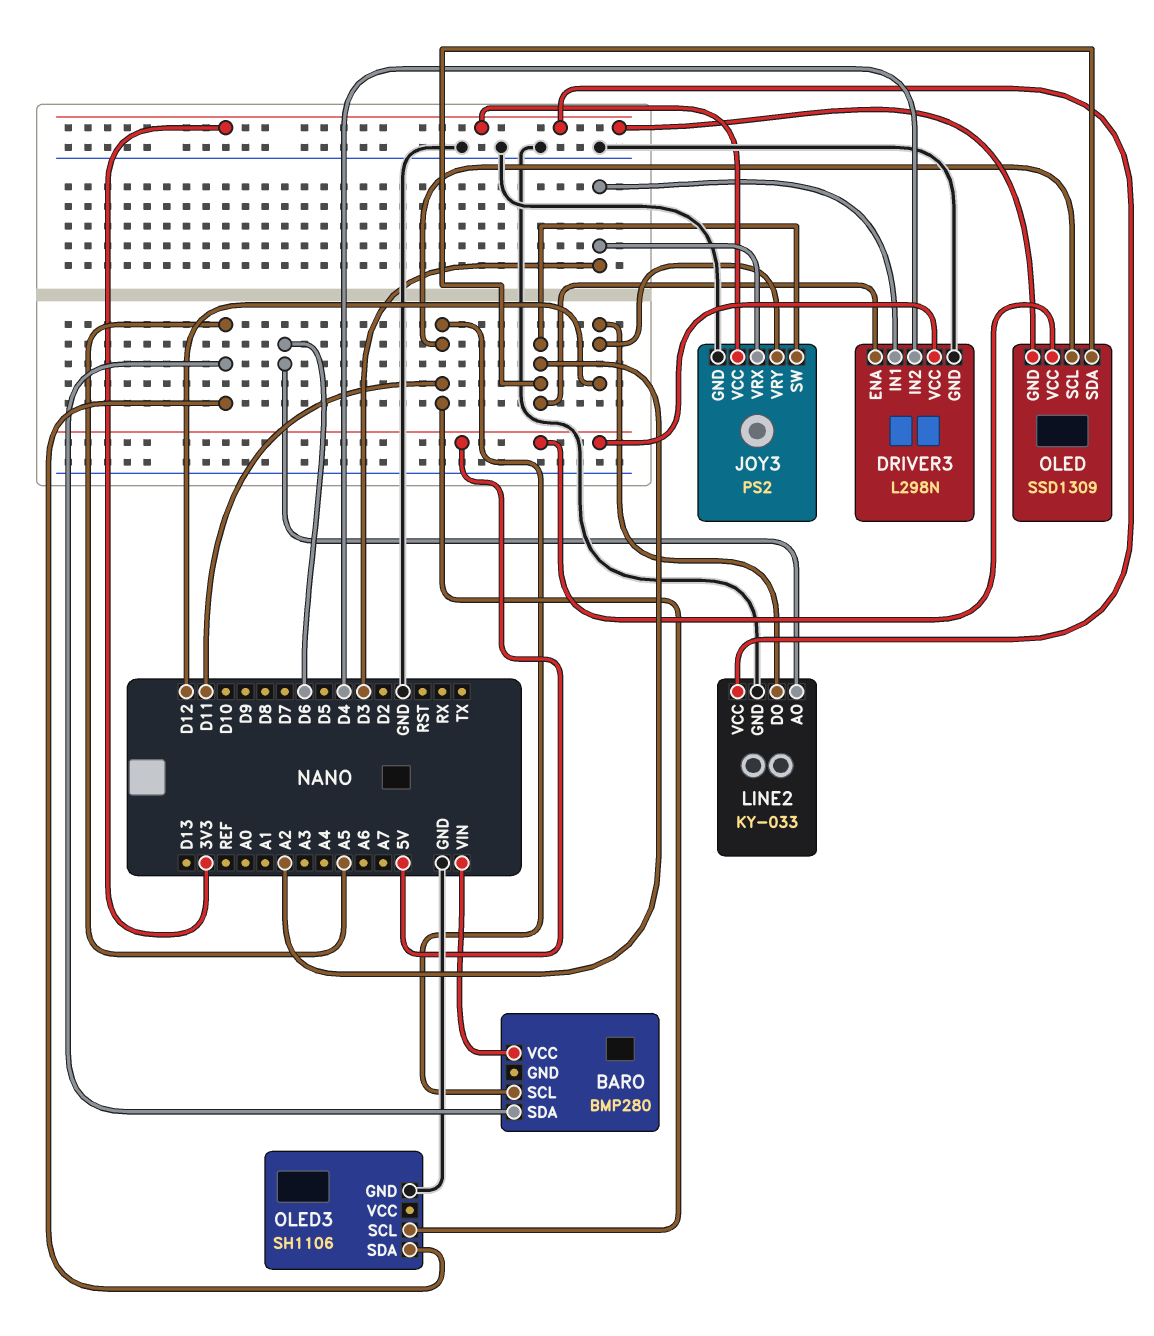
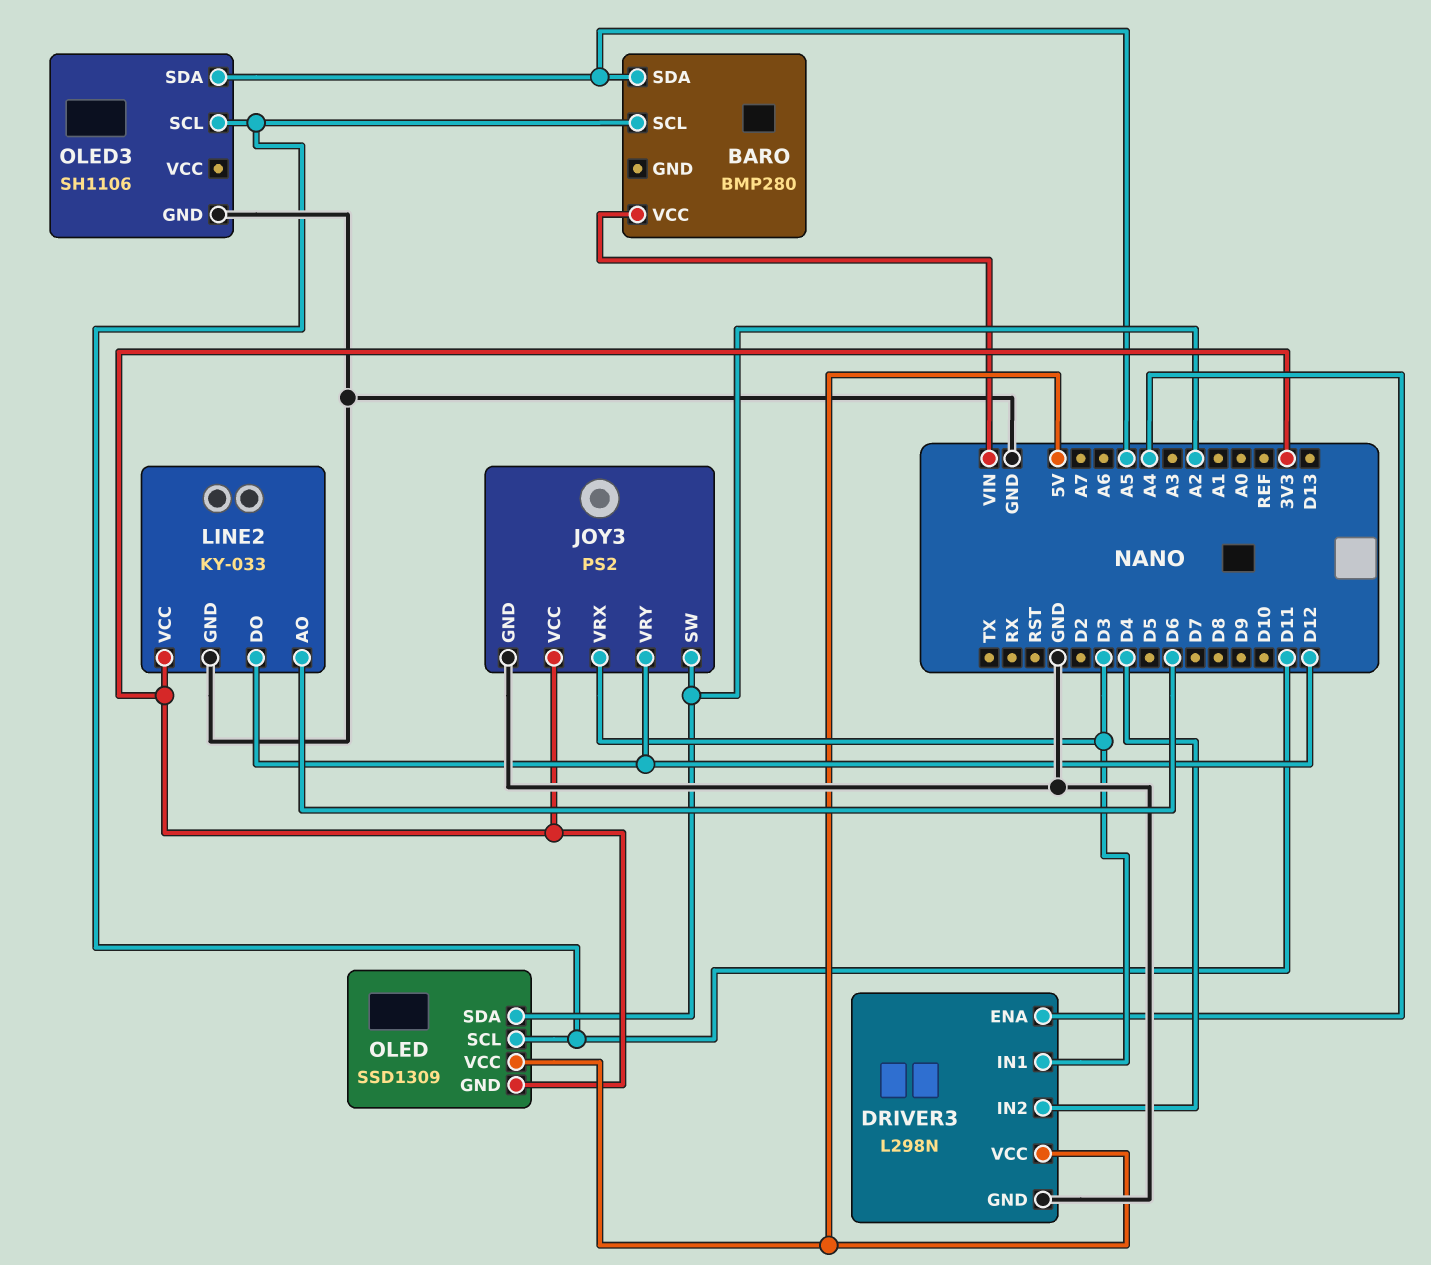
DRIVER3 pin ENA: A2 -> A4

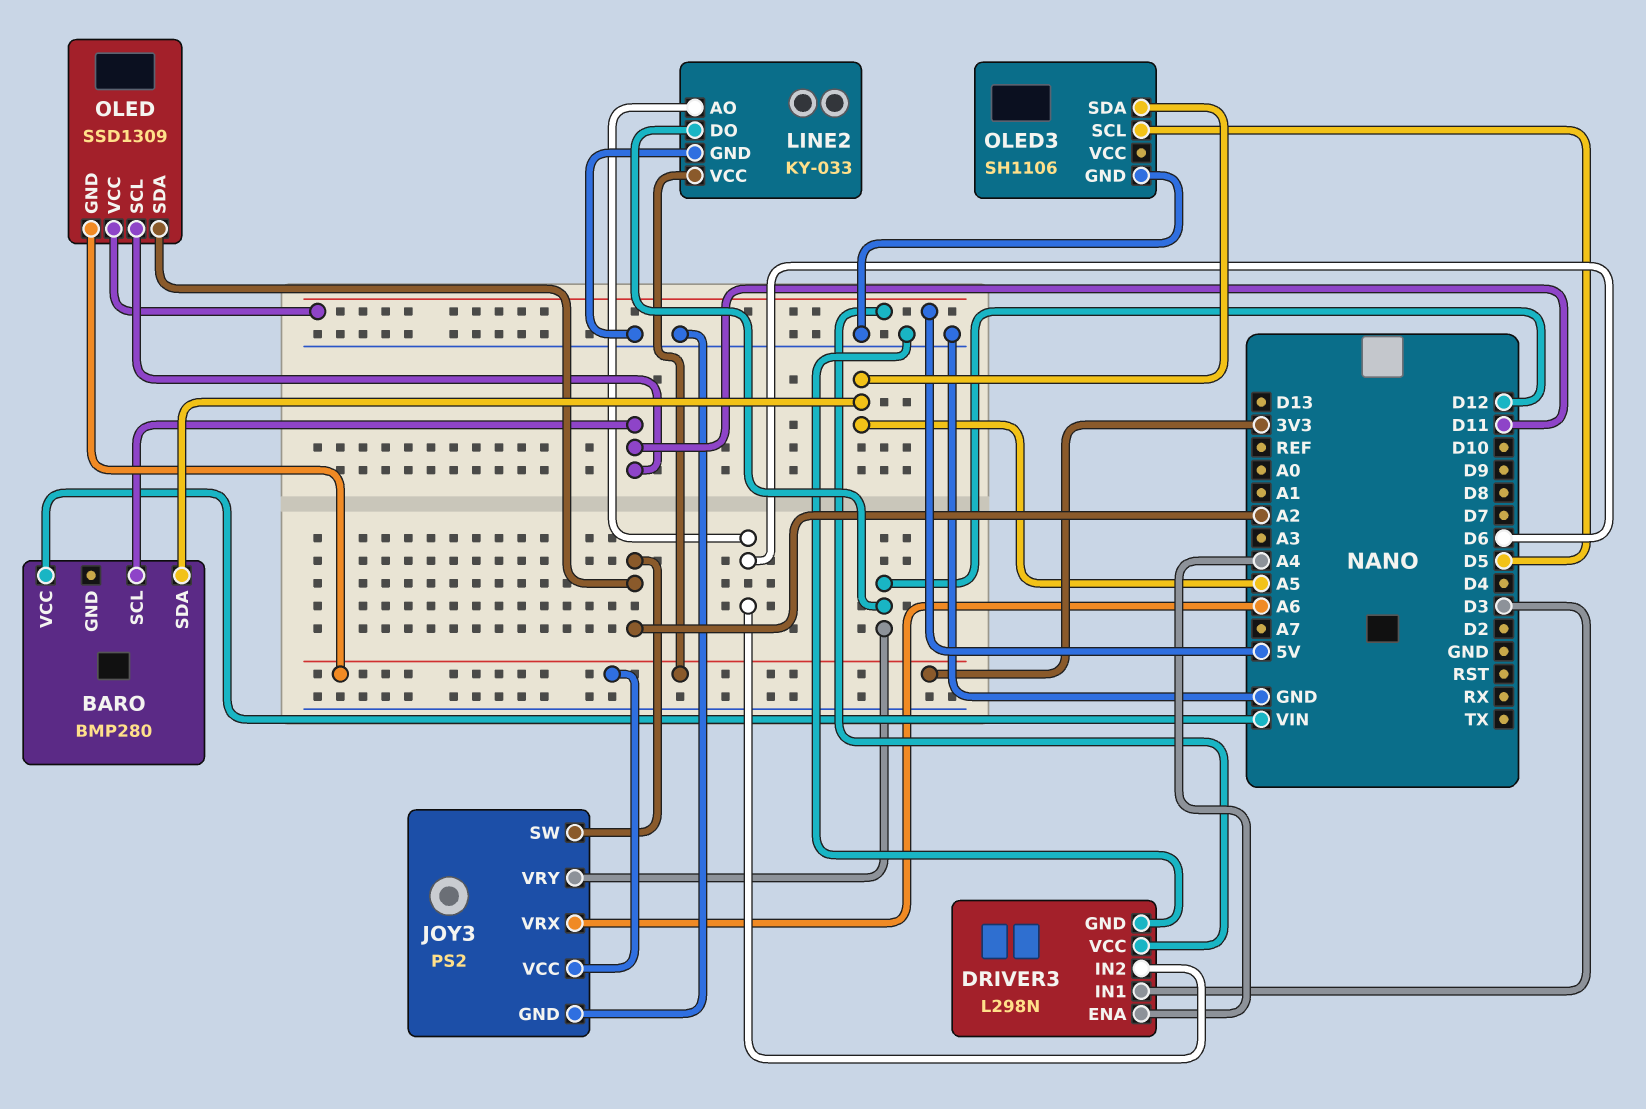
DRIVER3 pin IN2: D4 -> D6
JOY3 pin VRX: D3 -> A6
OLED3 pin SCL: D11 -> D5

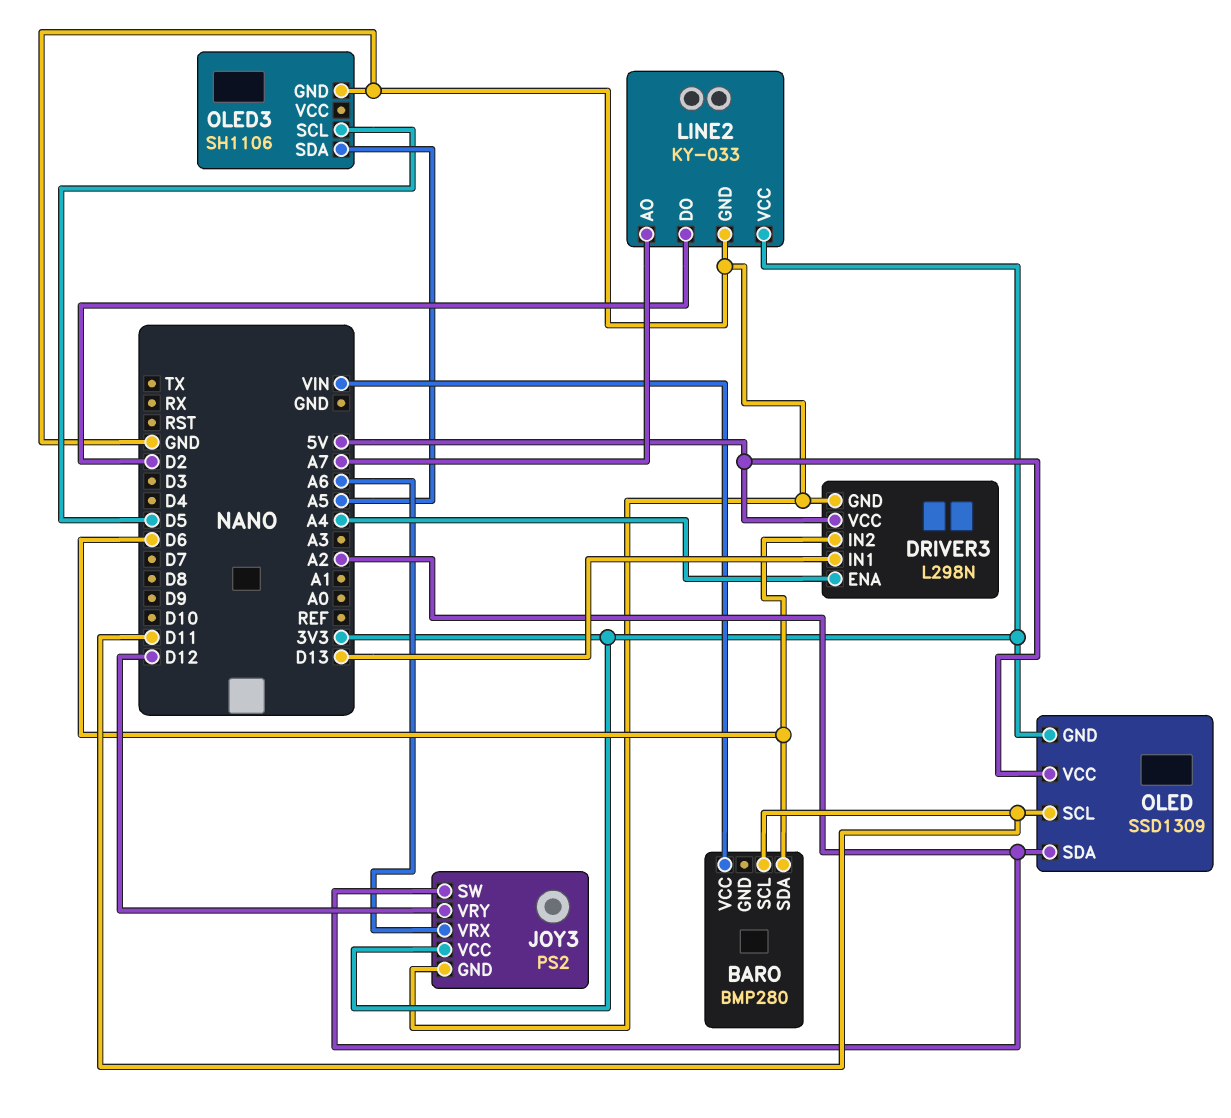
BARO pin SDA: A5 -> D6
DRIVER3 pin IN1: D3 -> D13
LINE2 pin AO: D6 -> A7
LINE2 pin DO: D12 -> D2

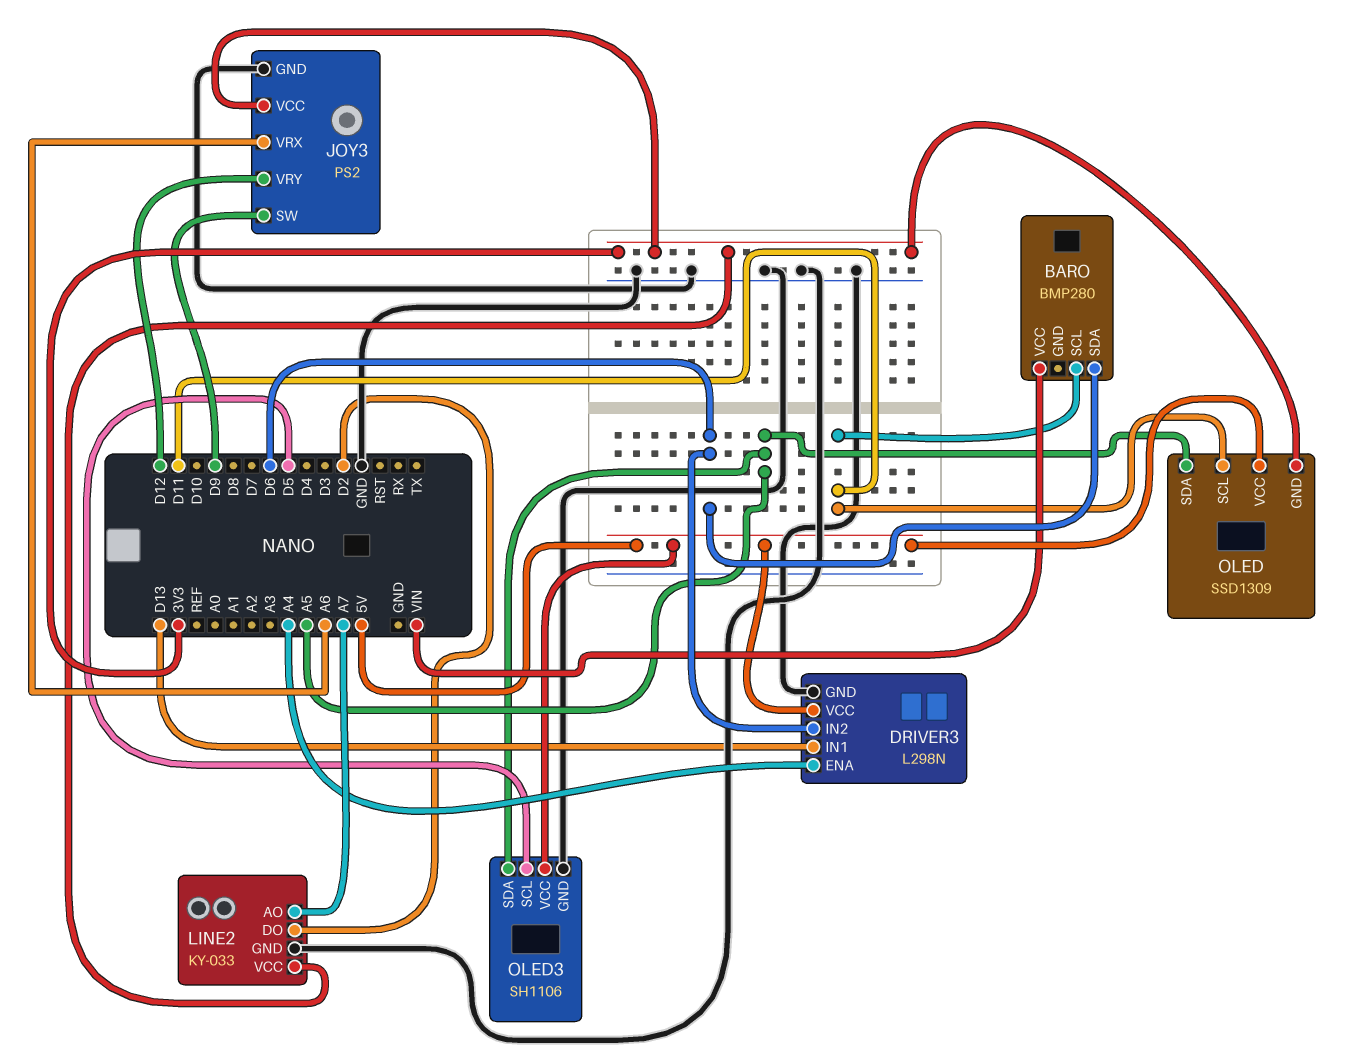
JOY3 pin SW: A2 -> D9
OLED pin SDA: A2 -> A5
OLED3 pin VCC: none -> 5V

